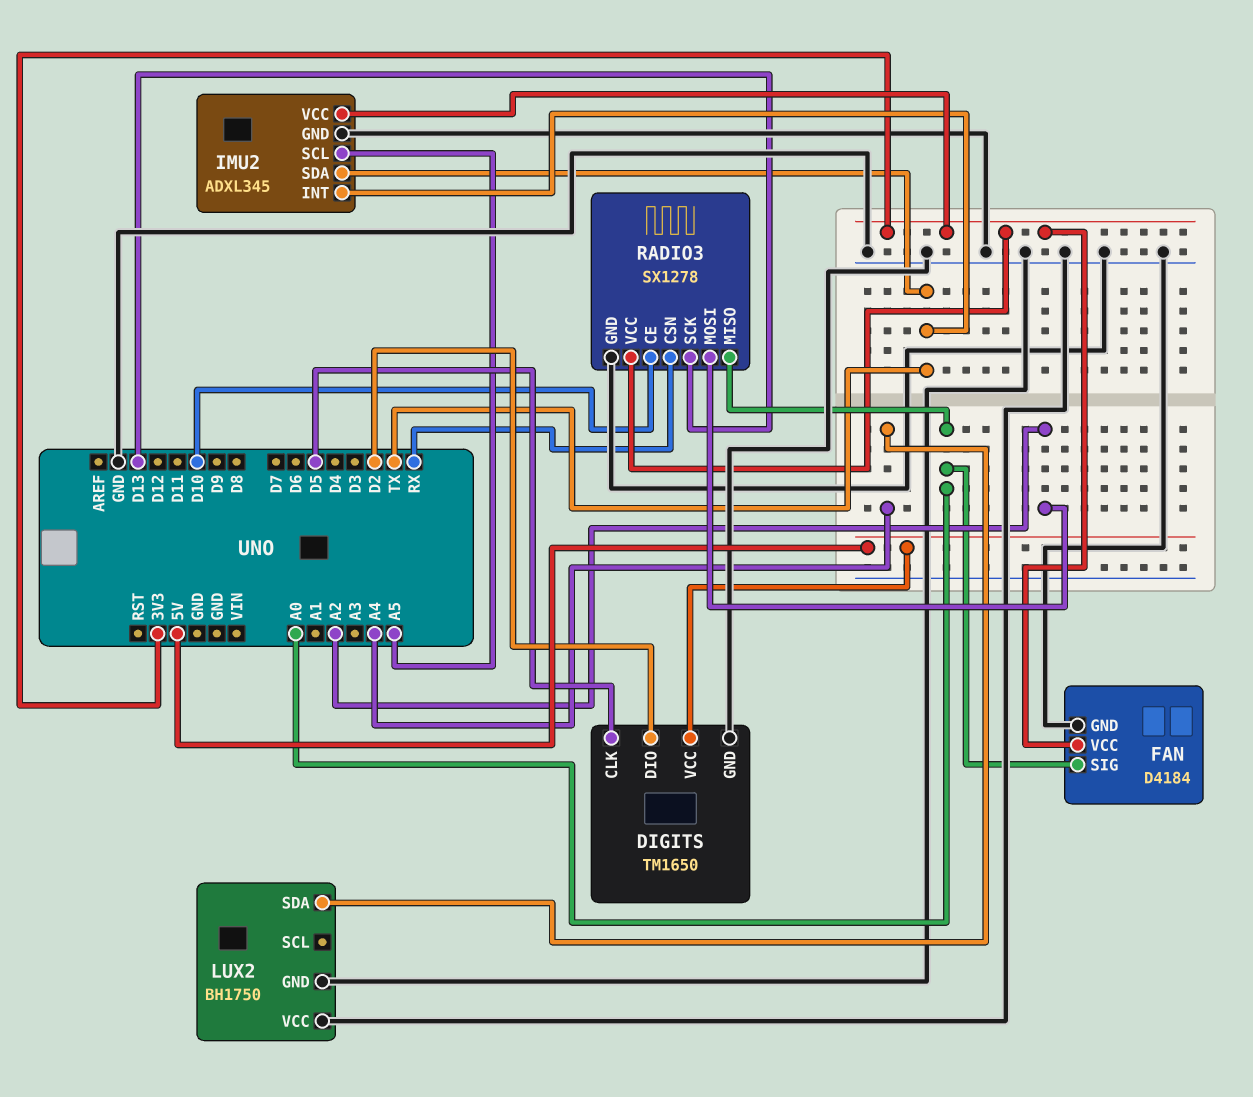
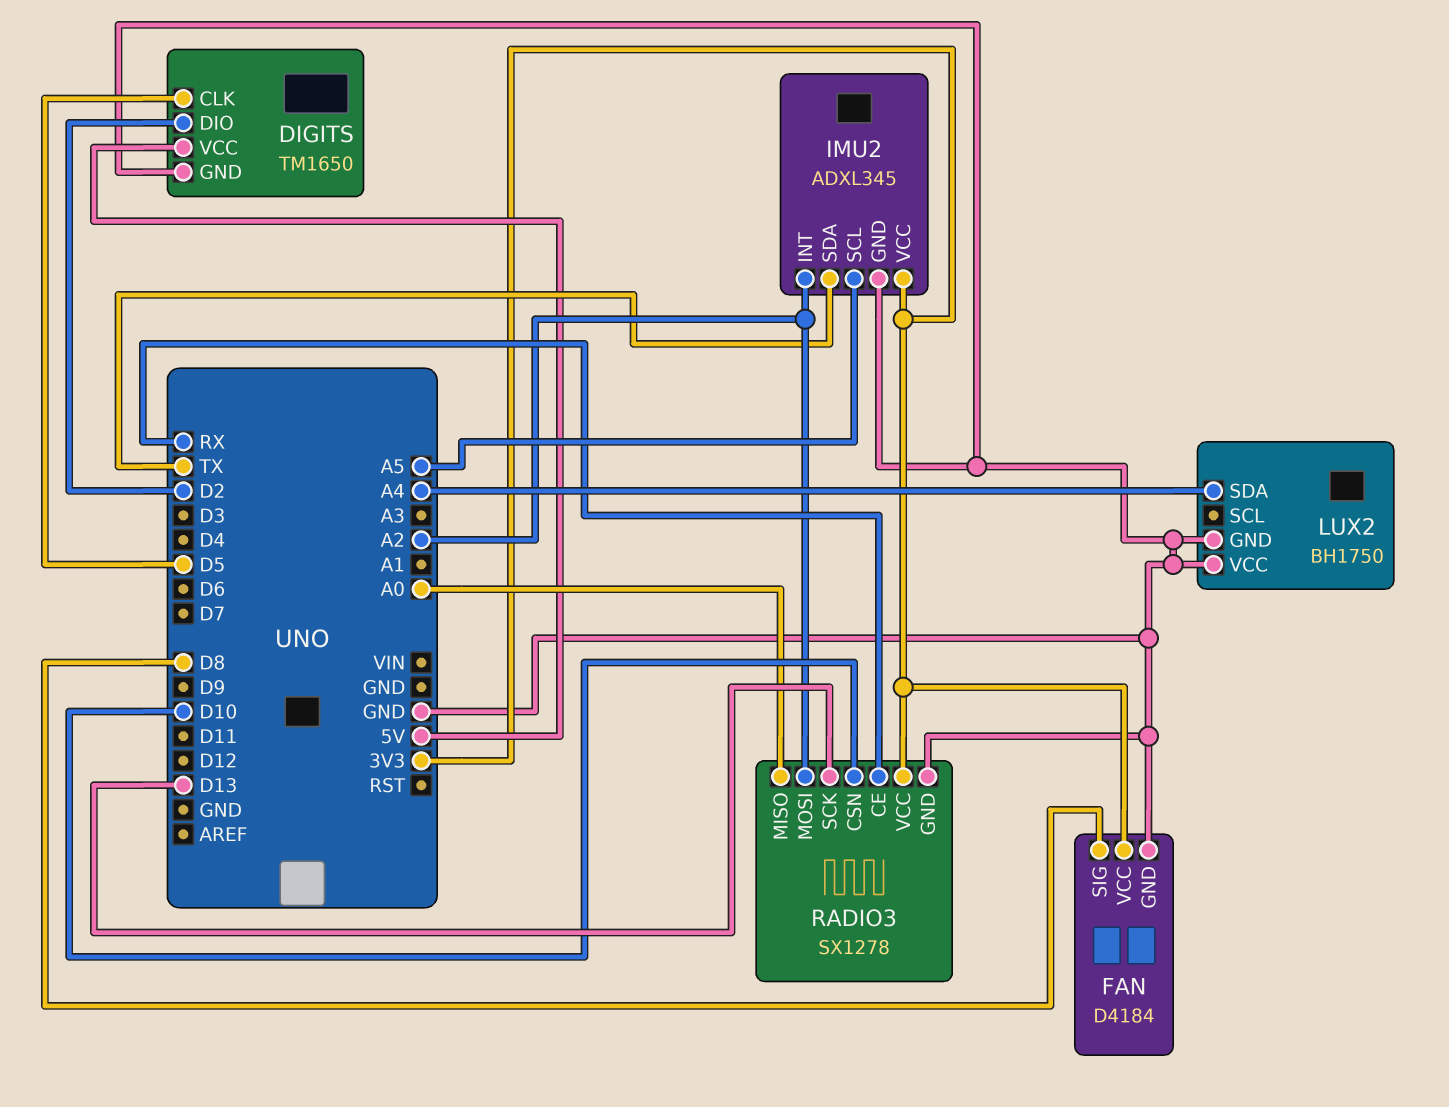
FAN pin SIG: A0 -> D8
IMU2 pin INT: TX -> A2
RADIO3 pin CE: D10 -> RX
RADIO3 pin CSN: RX -> D10

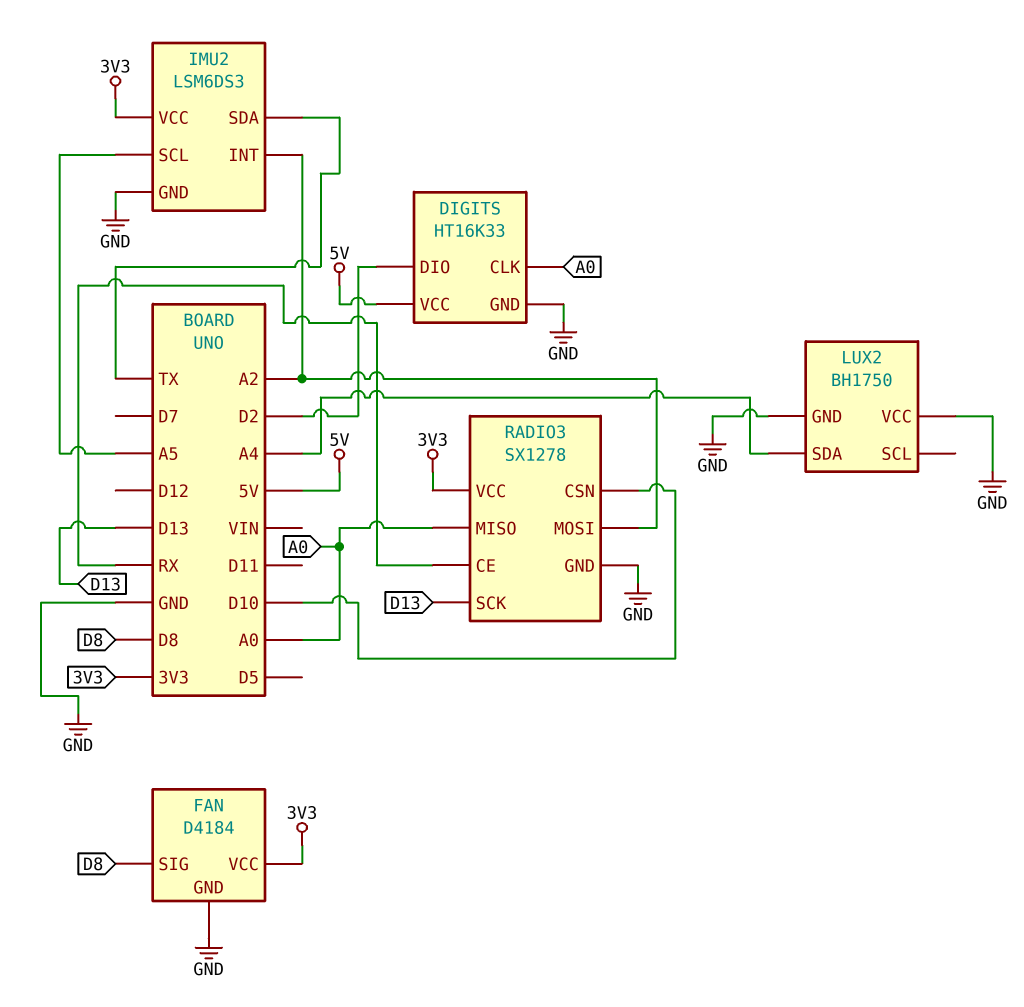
DIGITS: TM1650 -> HT16K33
DIGITS pin CLK: D5 -> A0
IMU2: ADXL345 -> LSM6DS3

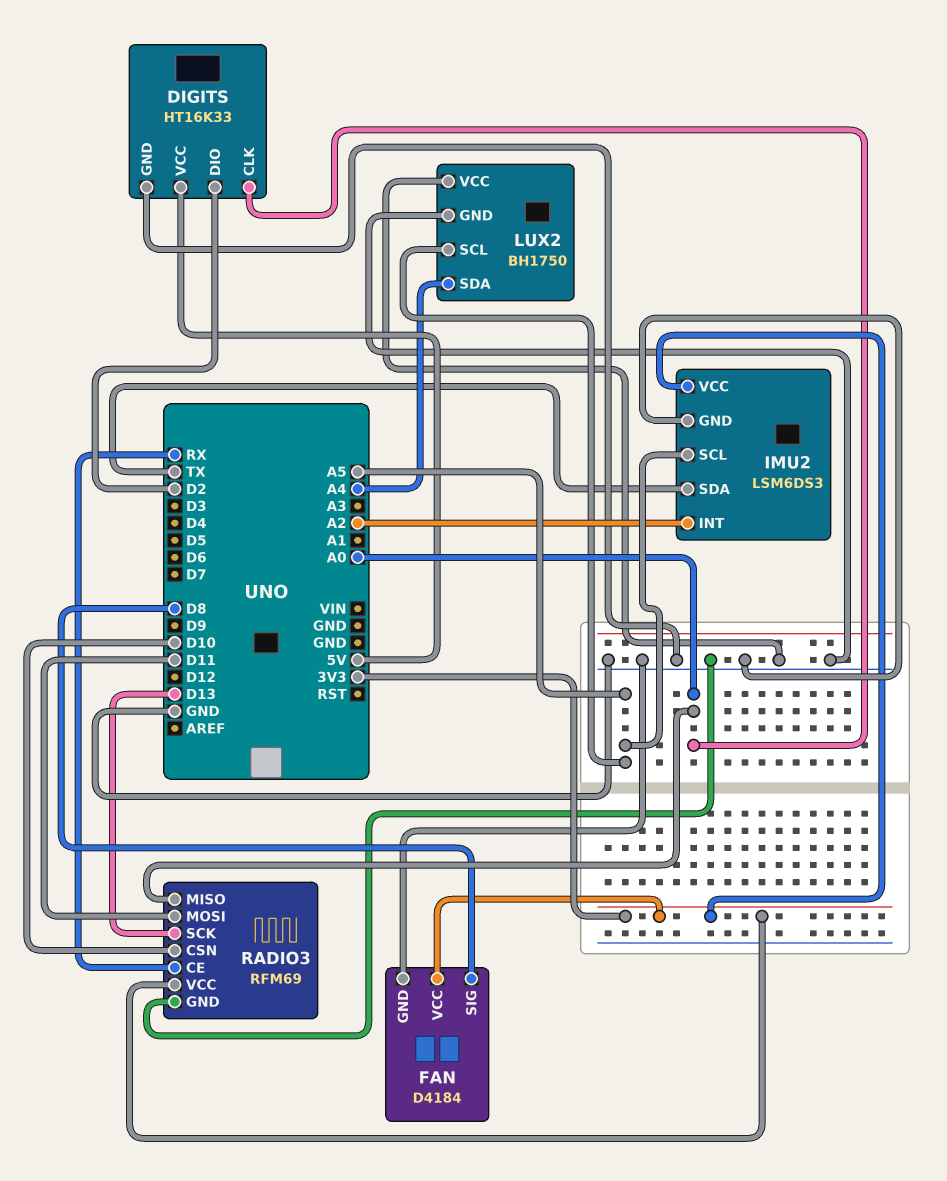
LUX2 pin SCL: none -> A5
RADIO3: SX1278 -> RFM69
RADIO3 pin MOSI: A2 -> D11

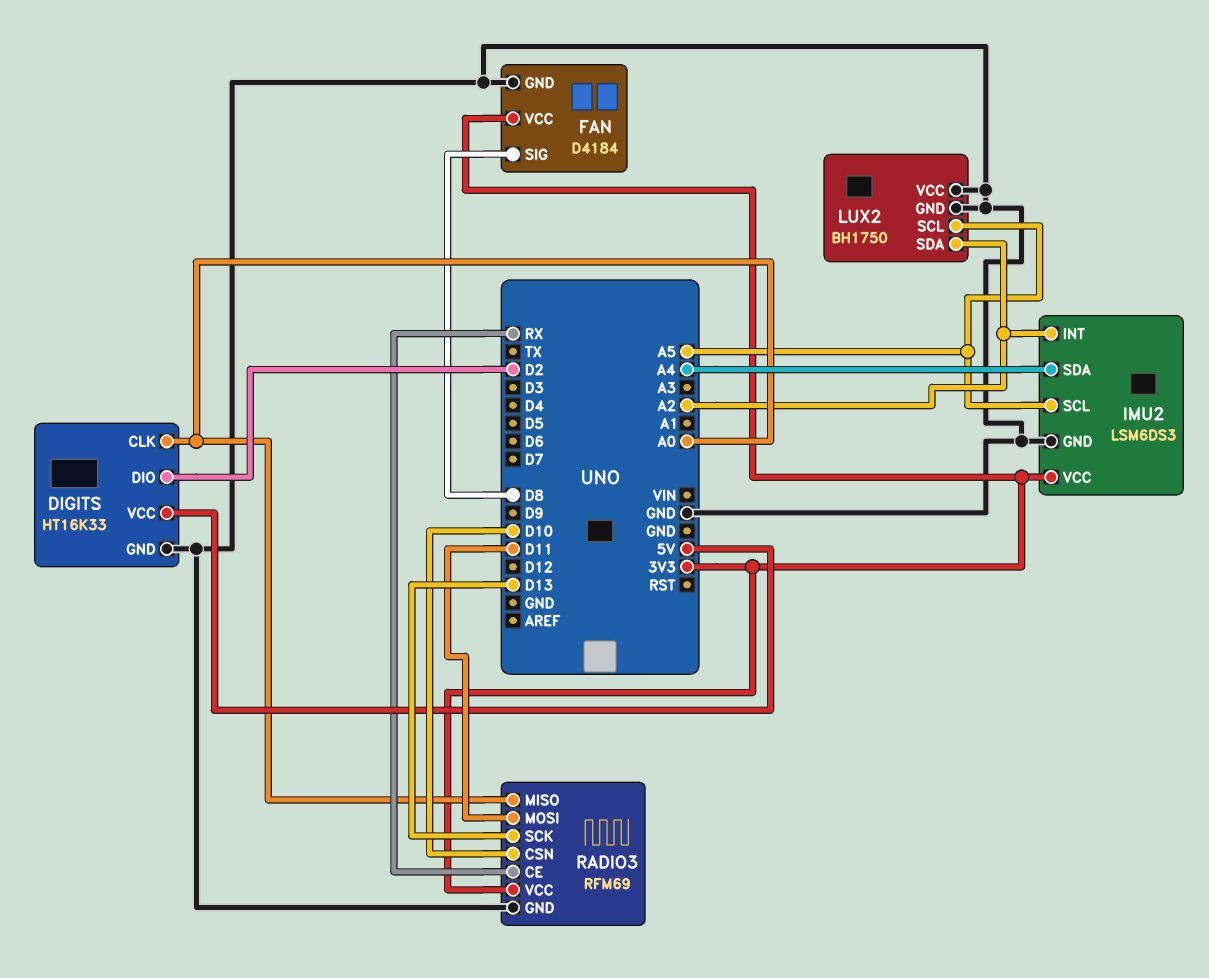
IMU2 pin SDA: TX -> A4
LUX2 pin SDA: A4 -> A2

